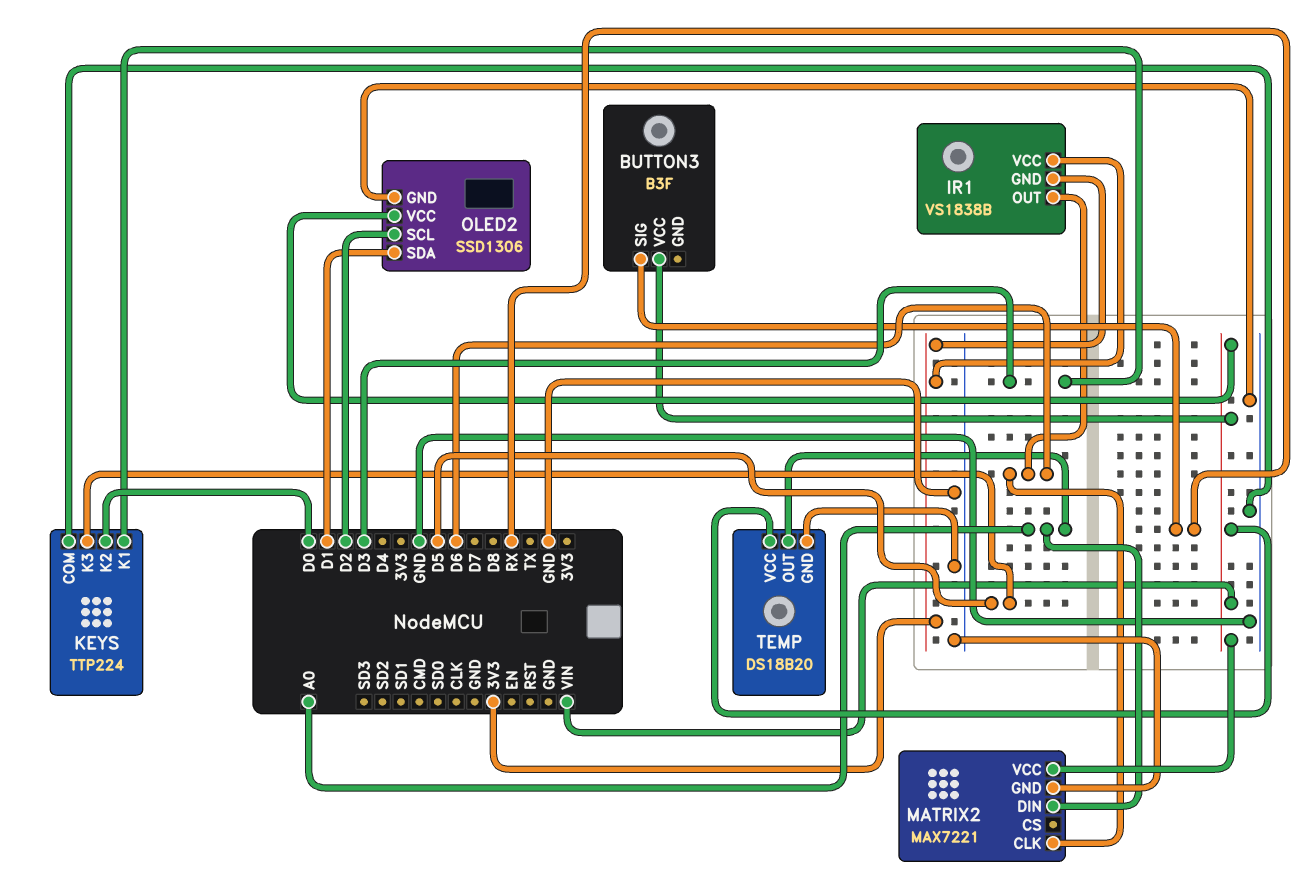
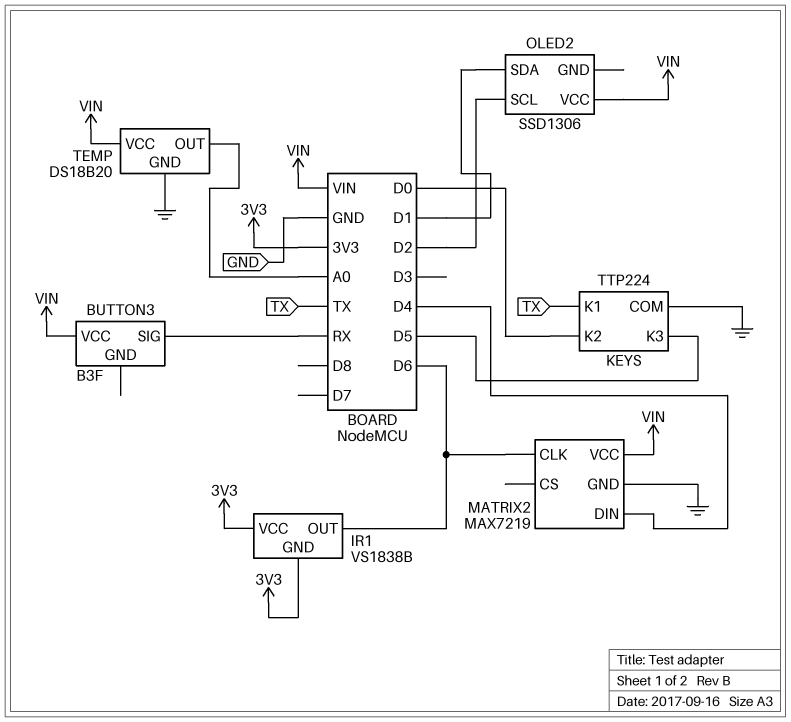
KEYS pin K1: D3 -> TX
MATRIX2: MAX7221 -> MAX7219
MATRIX2 pin DIN: A0 -> D4
OLED2 pin GND: GND -> none

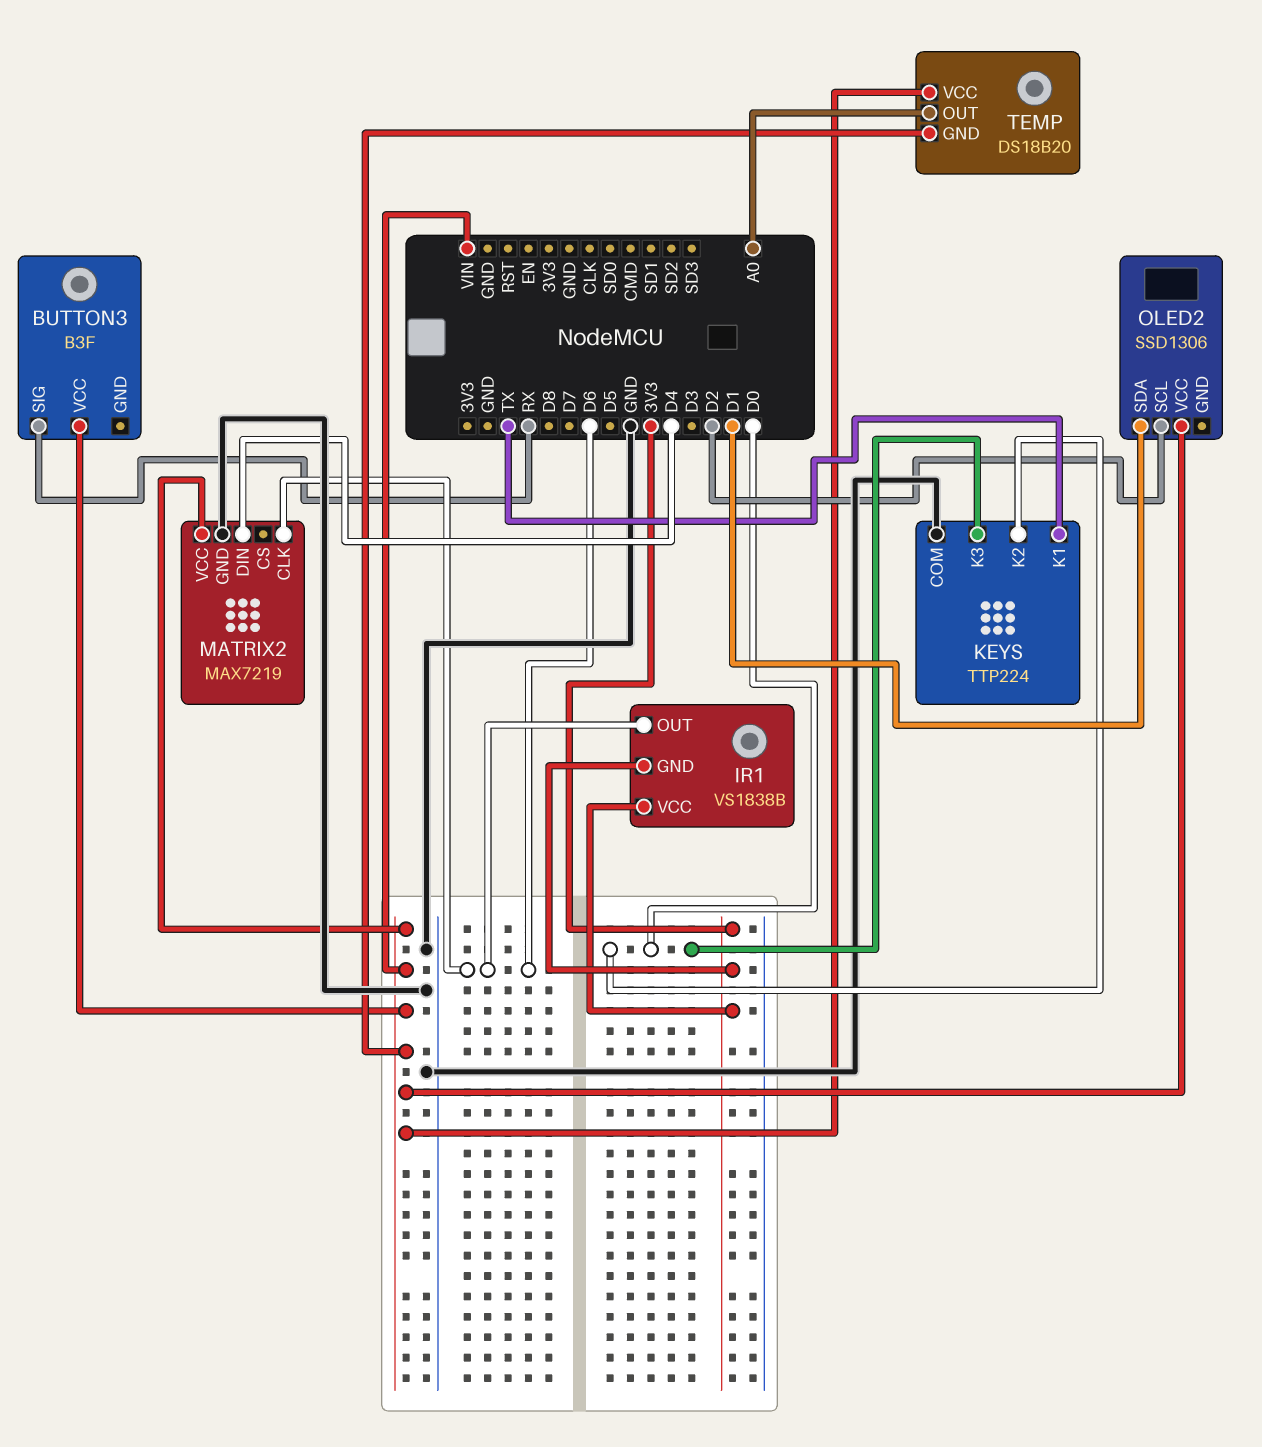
KEYS pin K3: D5 -> D0
TEMP pin GND: GND -> VIN

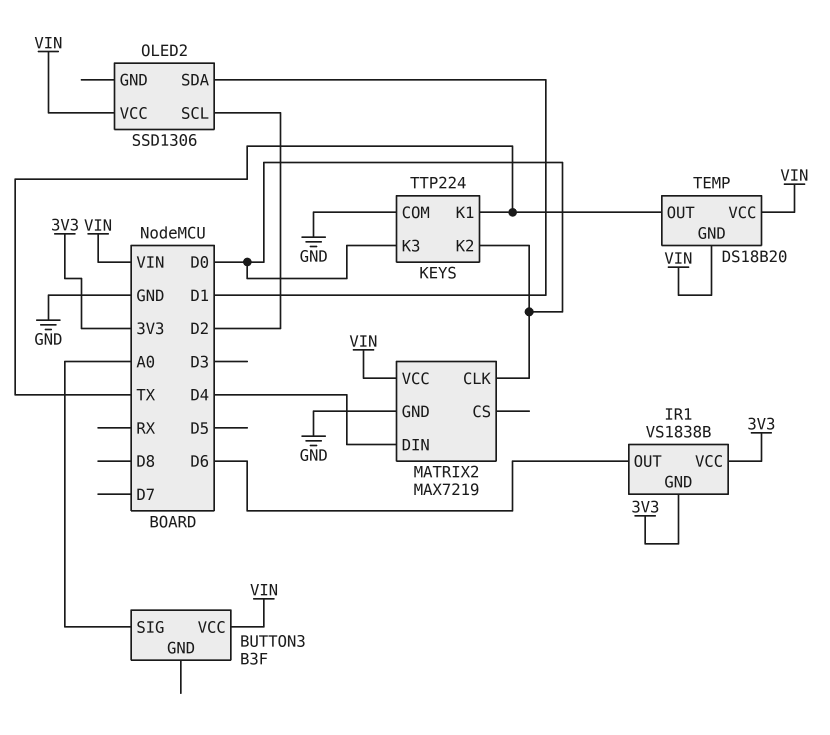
BUTTON3 pin SIG: RX -> A0
MATRIX2 pin CLK: D6 -> D0
TEMP pin OUT: A0 -> TX

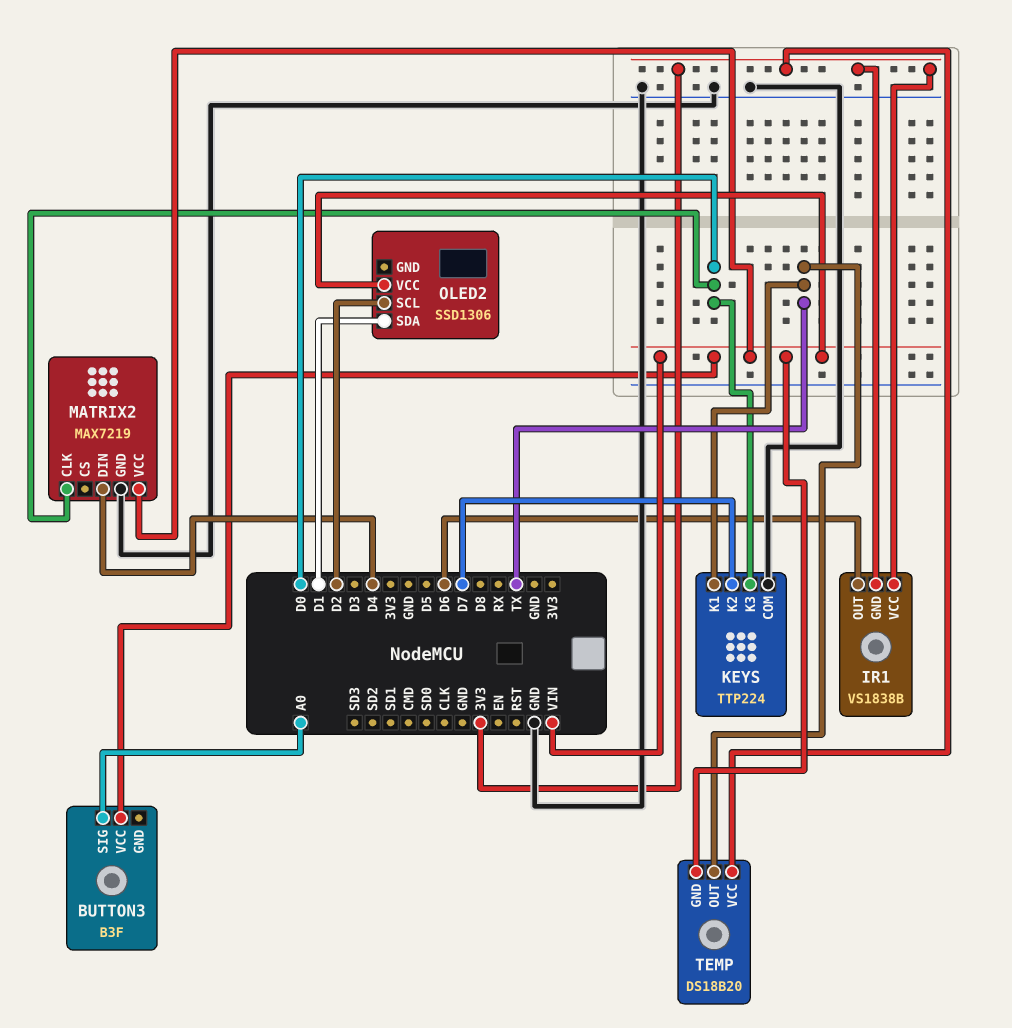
KEYS pin K2: D0 -> D7
TEMP pin VCC: VIN -> 3V3

